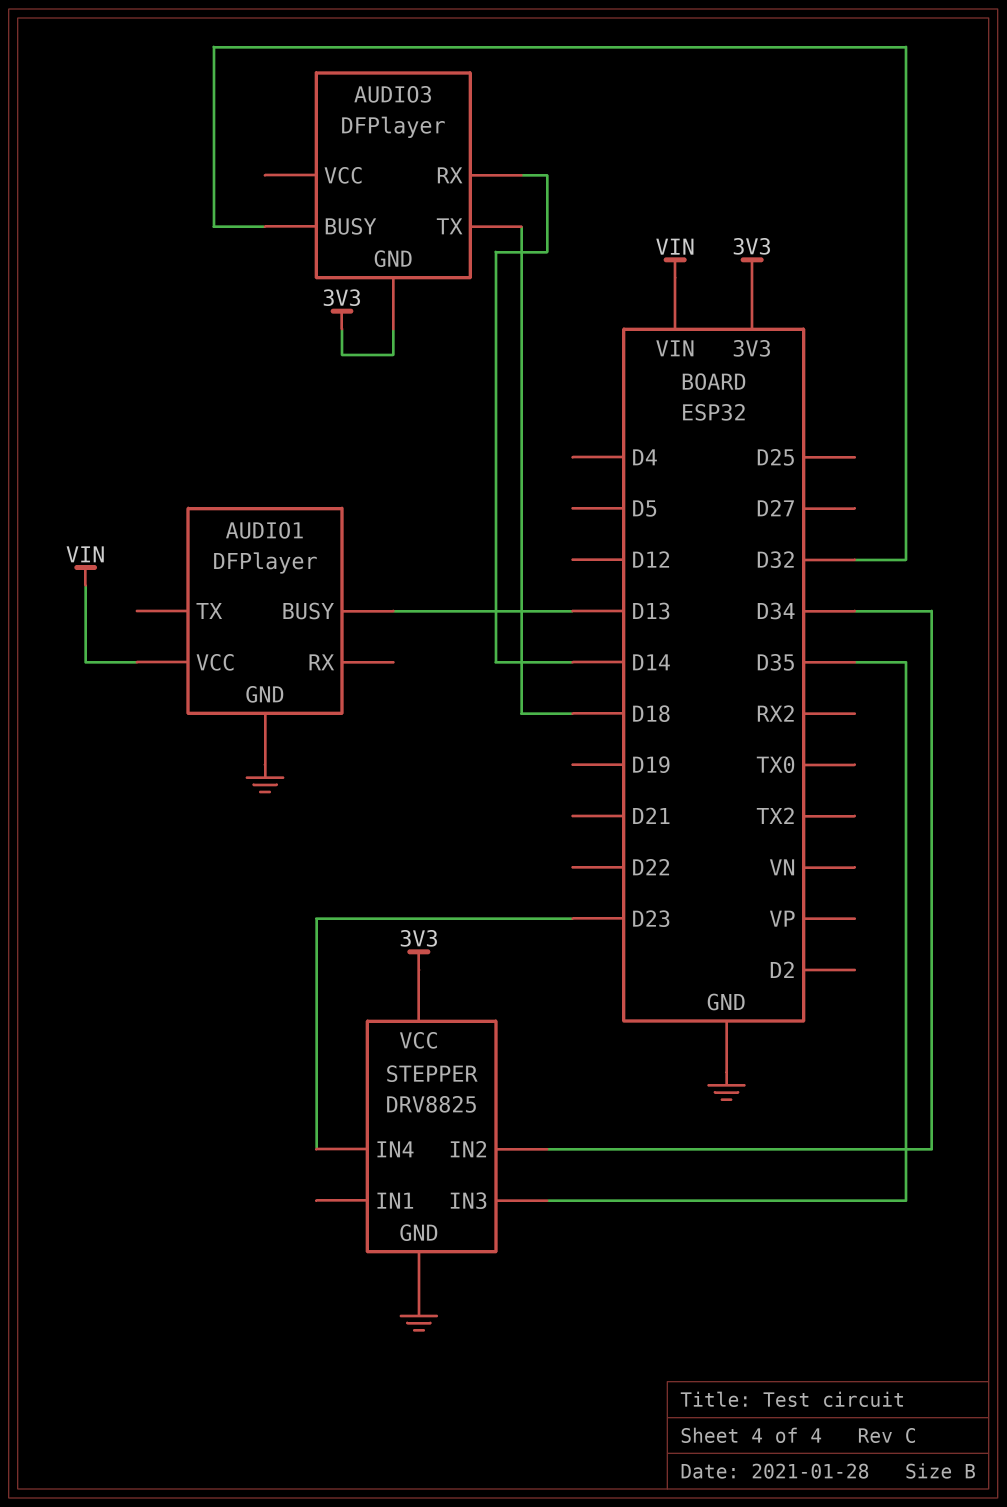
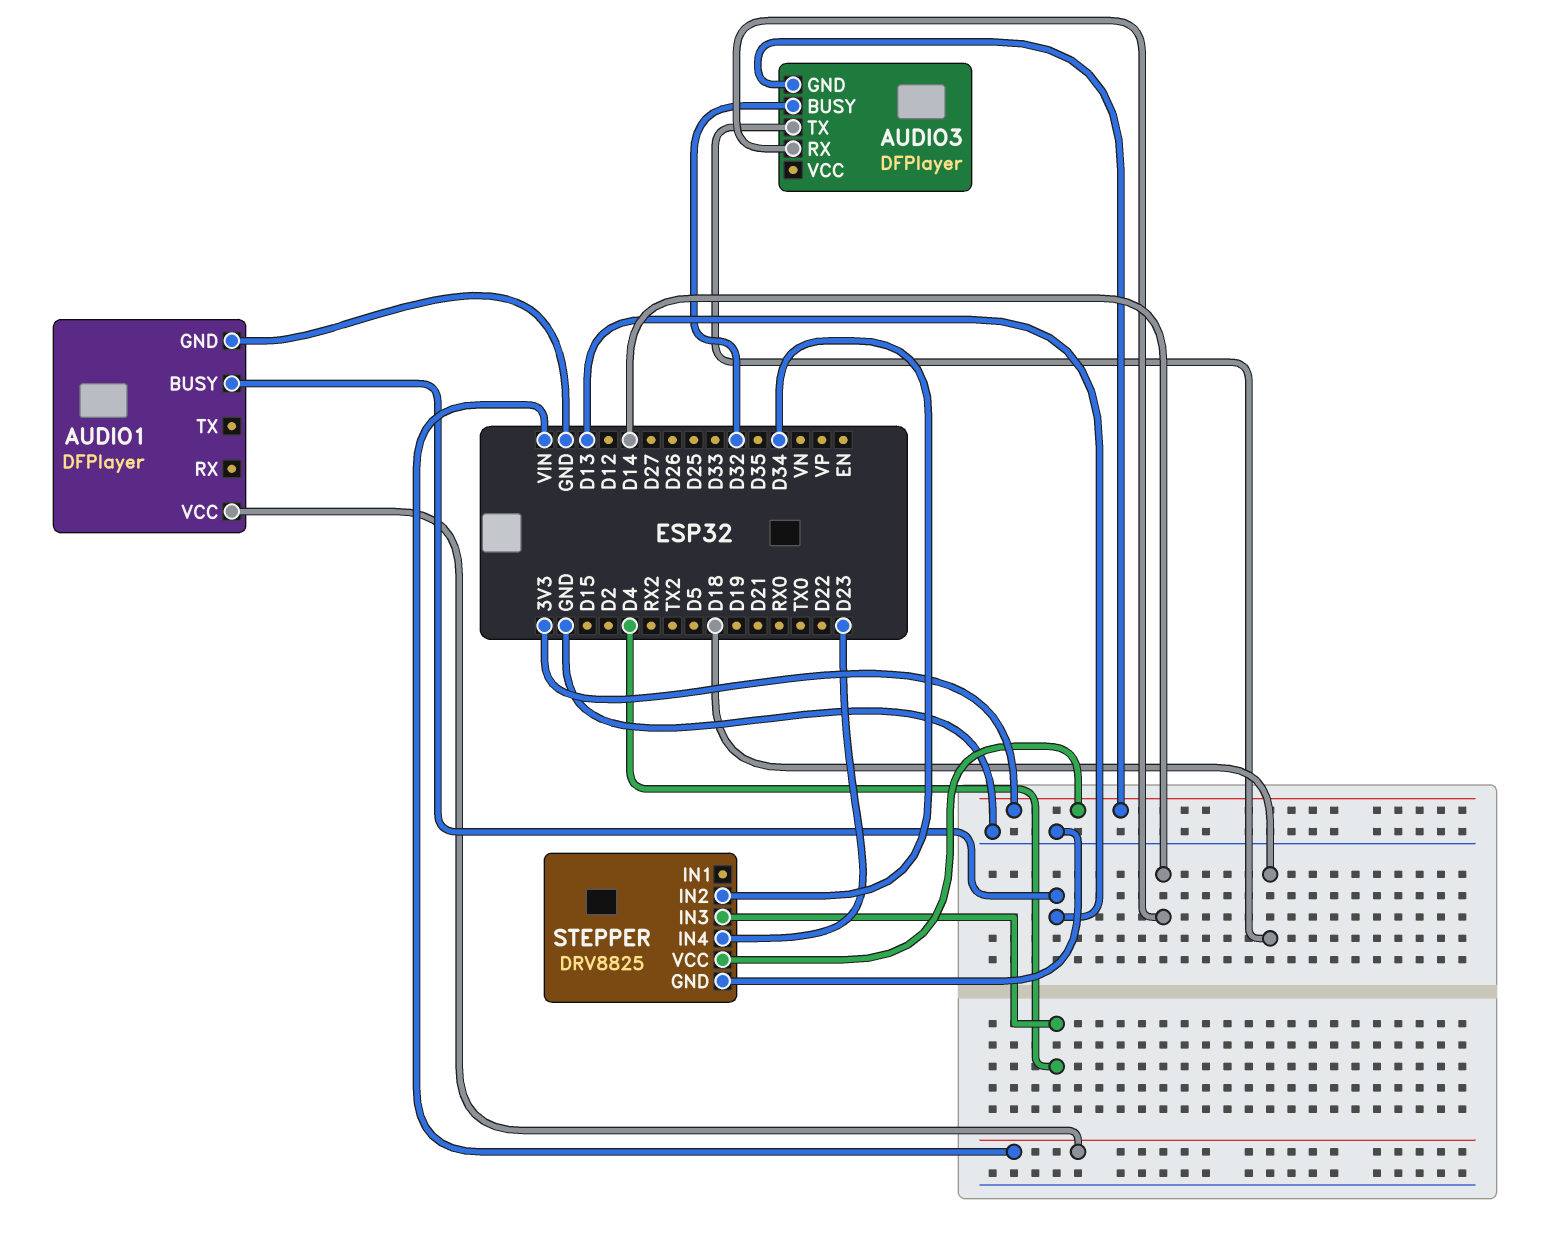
STEPPER pin IN3: D35 -> D4

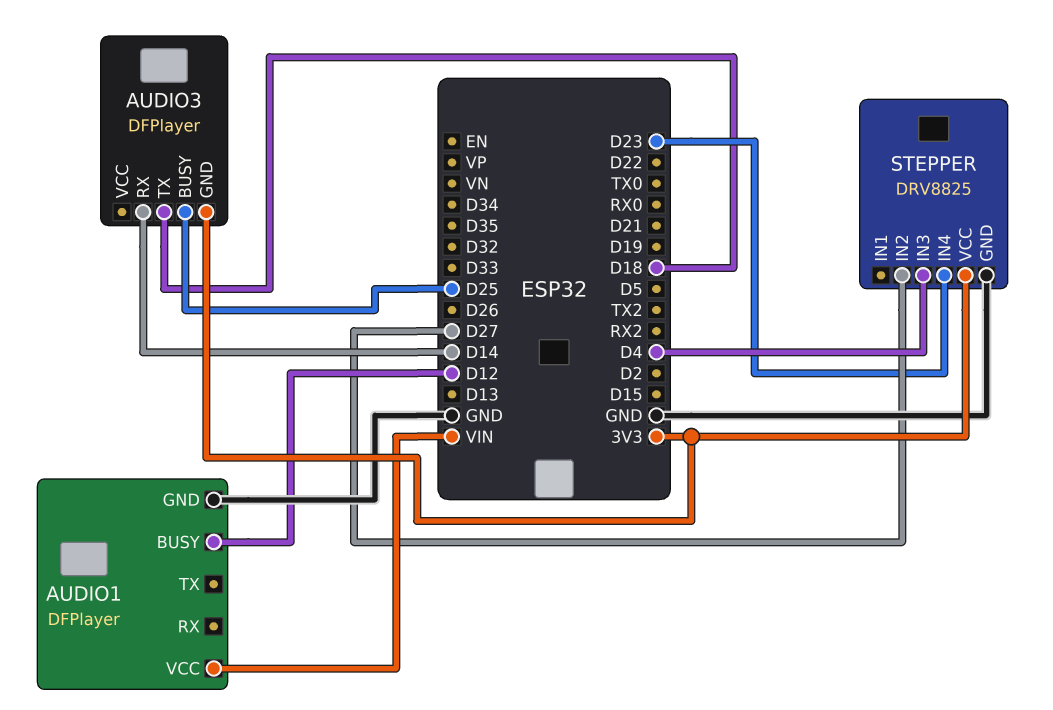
AUDIO1 pin BUSY: D13 -> D12
AUDIO3 pin BUSY: D32 -> D25
STEPPER pin IN2: D34 -> D27

